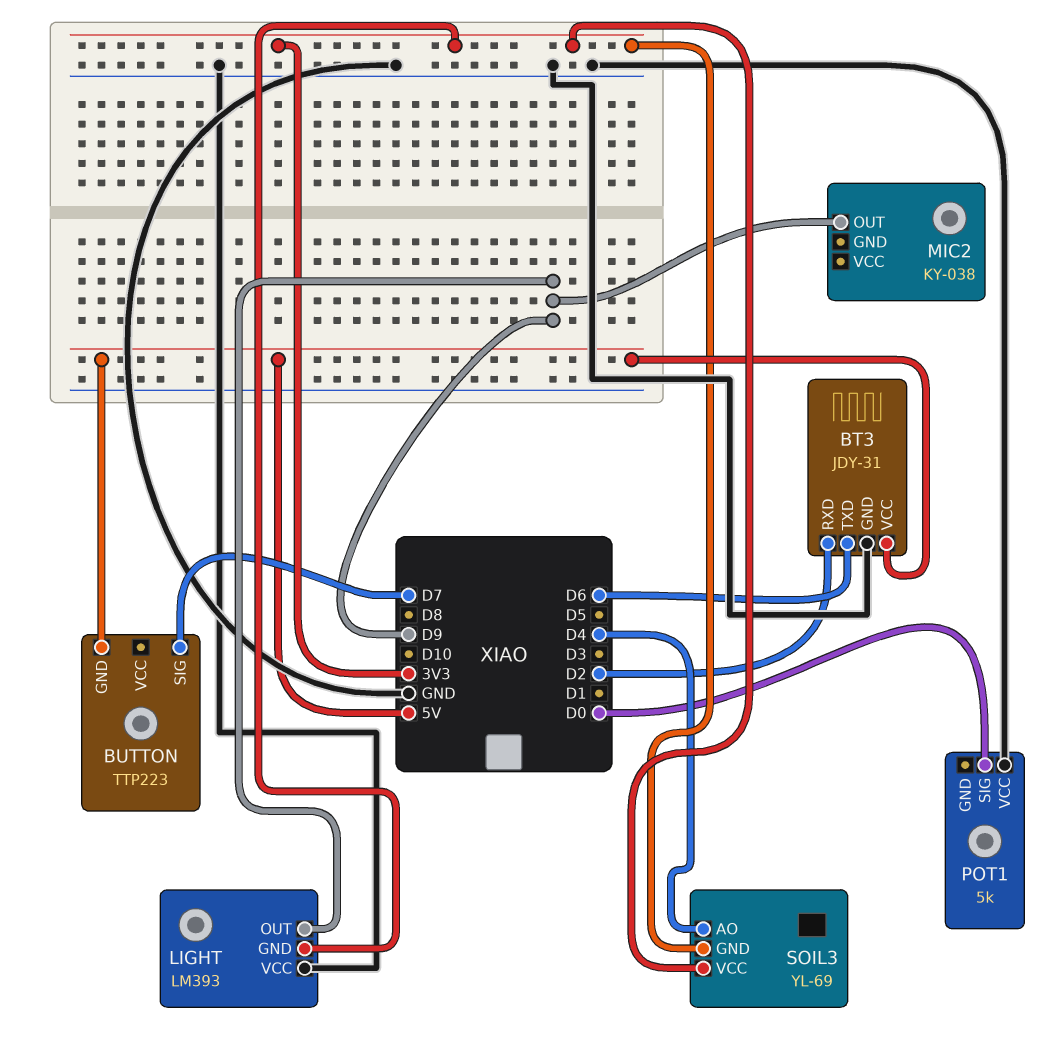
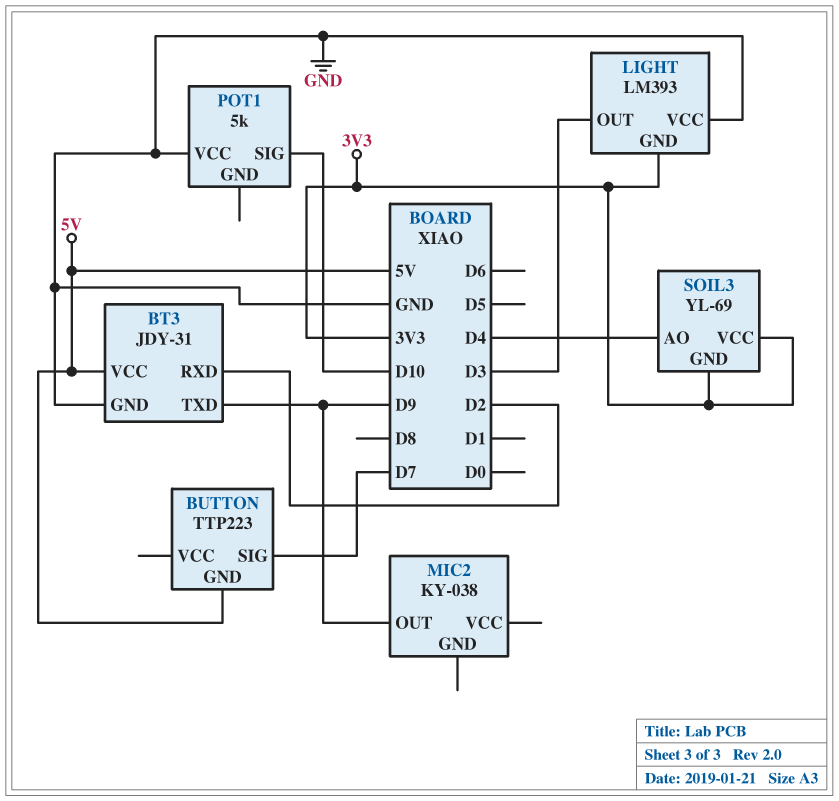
BT3 pin TXD: D6 -> D9
LIGHT pin OUT: D9 -> D3
POT1 pin SIG: D0 -> D10

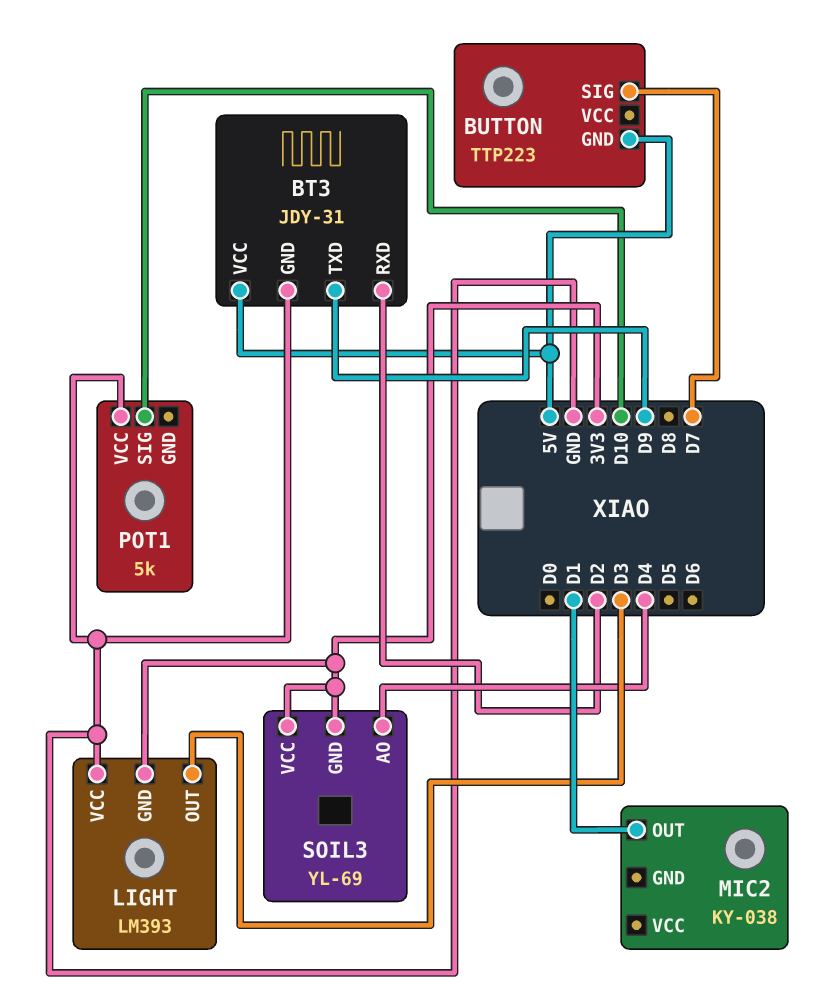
MIC2 pin OUT: D9 -> D1

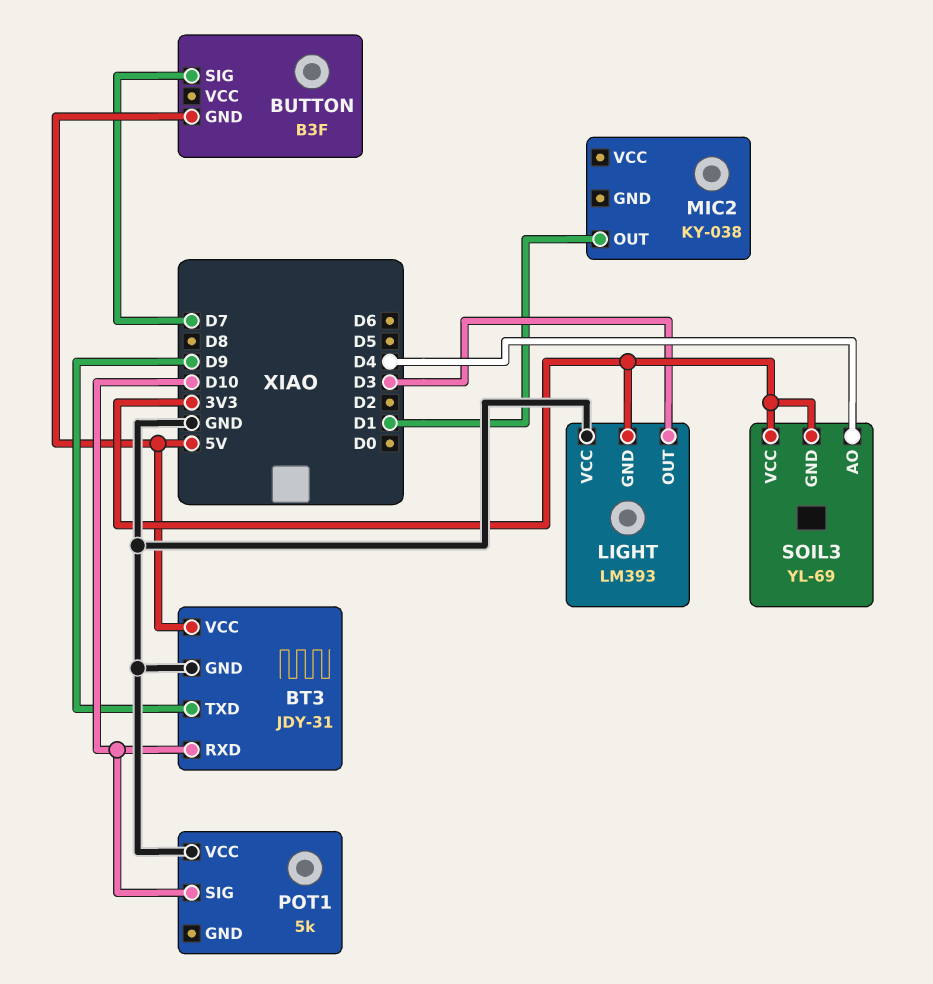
BT3 pin RXD: D2 -> D10
BUTTON: TTP223 -> B3F

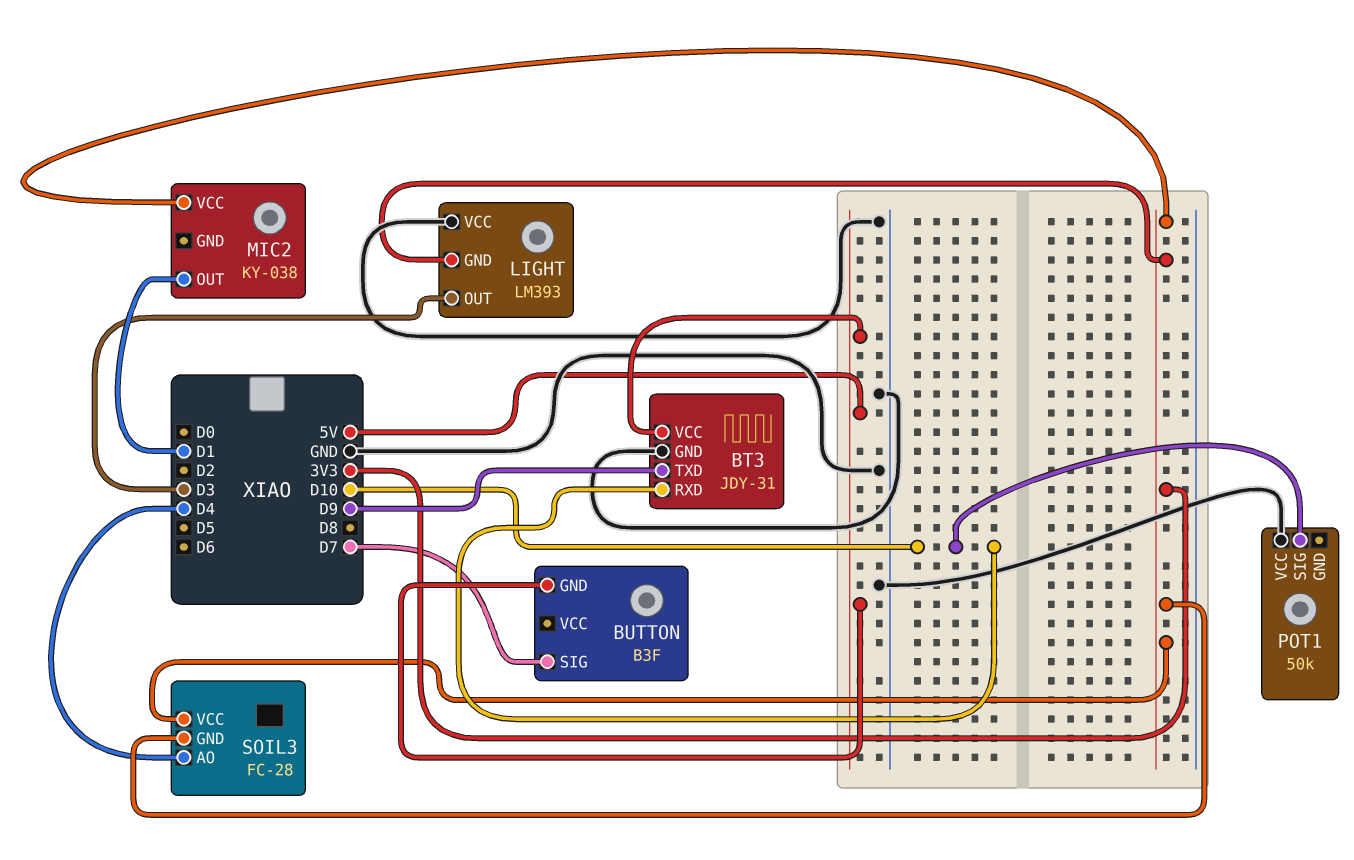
MIC2 pin VCC: none -> 3V3
POT1: 5k -> 50k
SOIL3: YL-69 -> FC-28

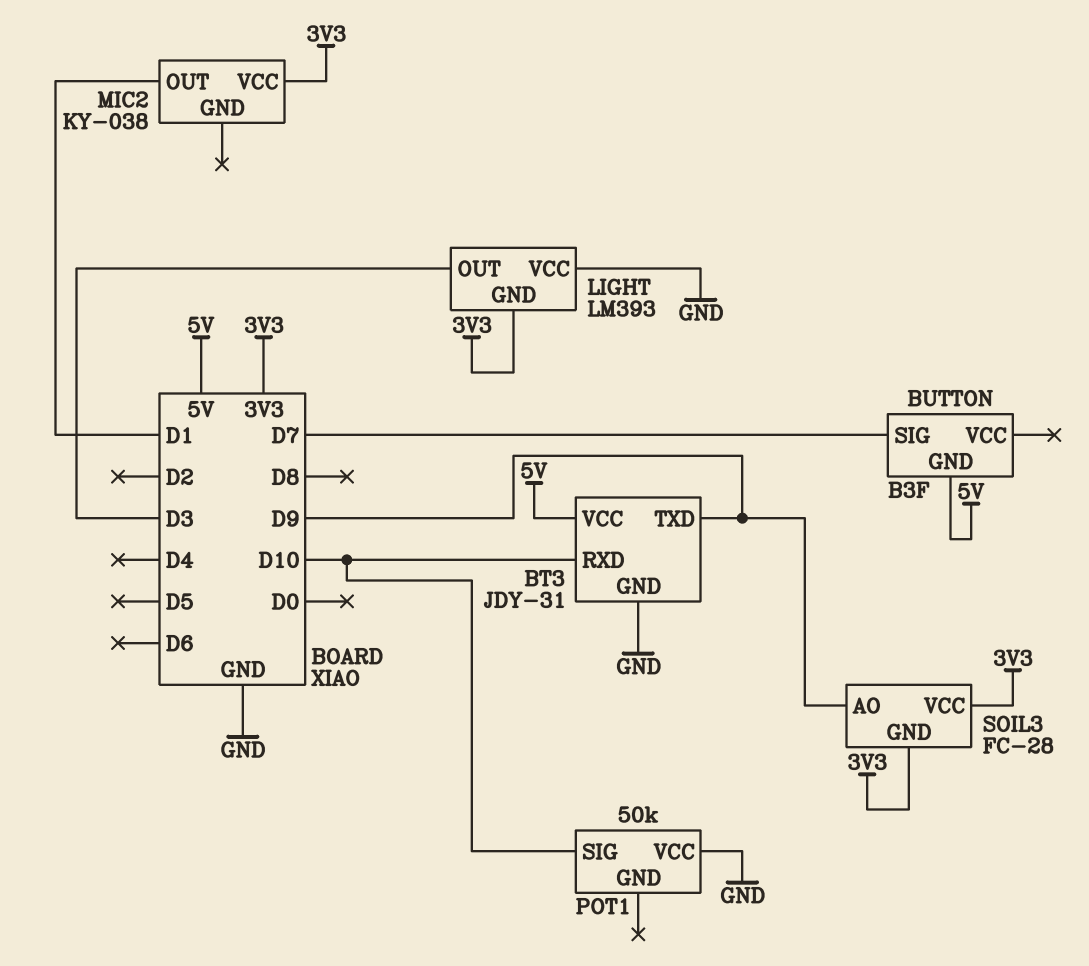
SOIL3 pin AO: D4 -> D9

